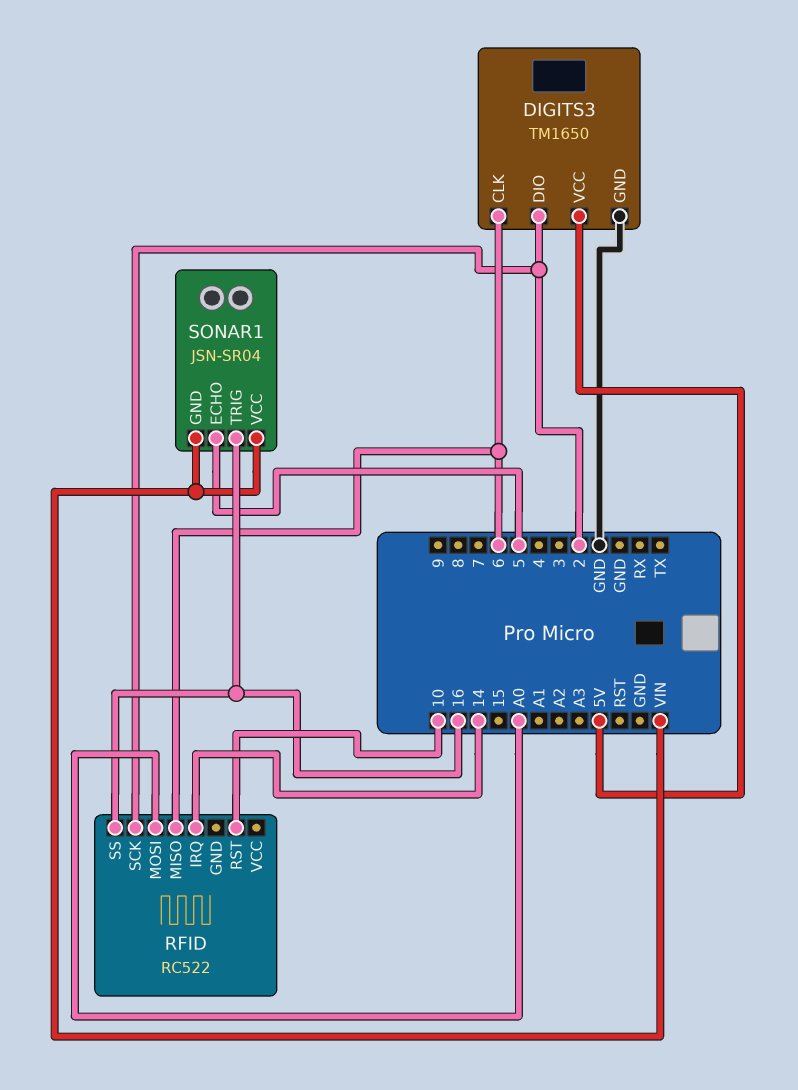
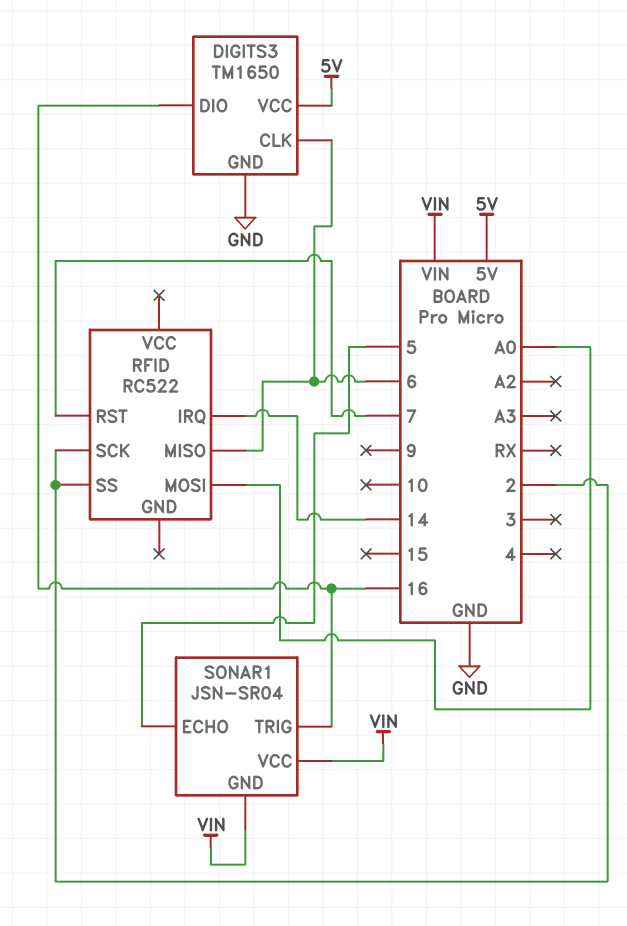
DIGITS3 pin DIO: 2 -> 16
RFID pin RST: 10 -> 7
RFID pin SS: 16 -> 2

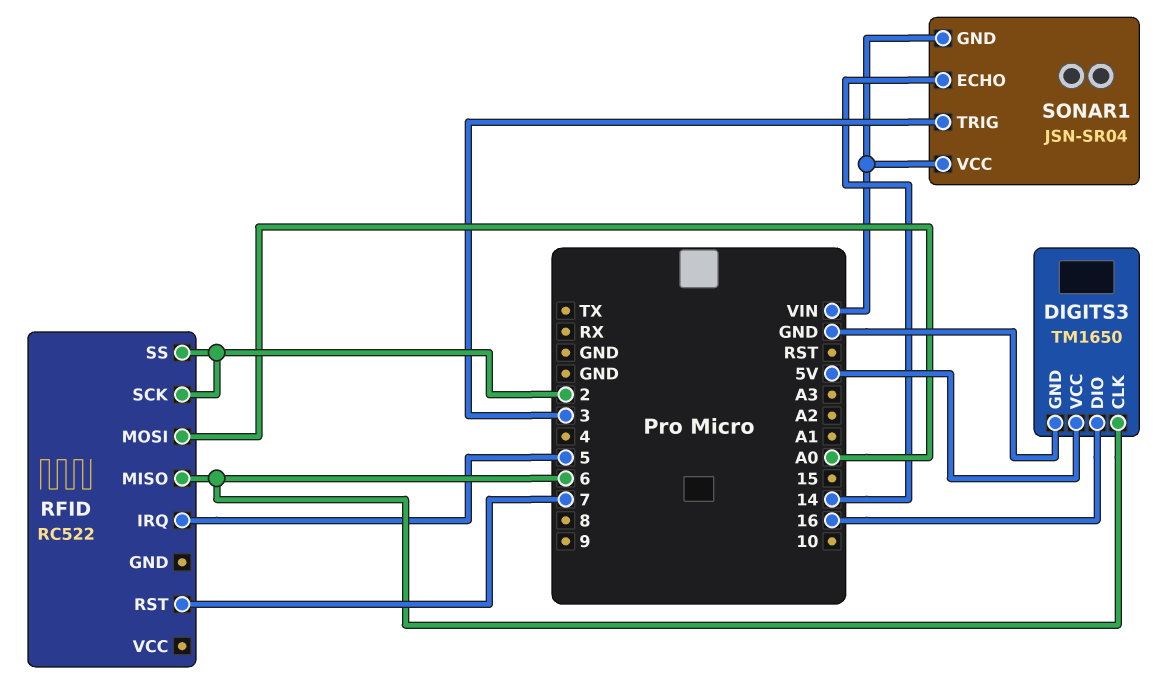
RFID pin IRQ: 14 -> 5
SONAR1 pin ECHO: 5 -> 14
SONAR1 pin TRIG: 16 -> 3

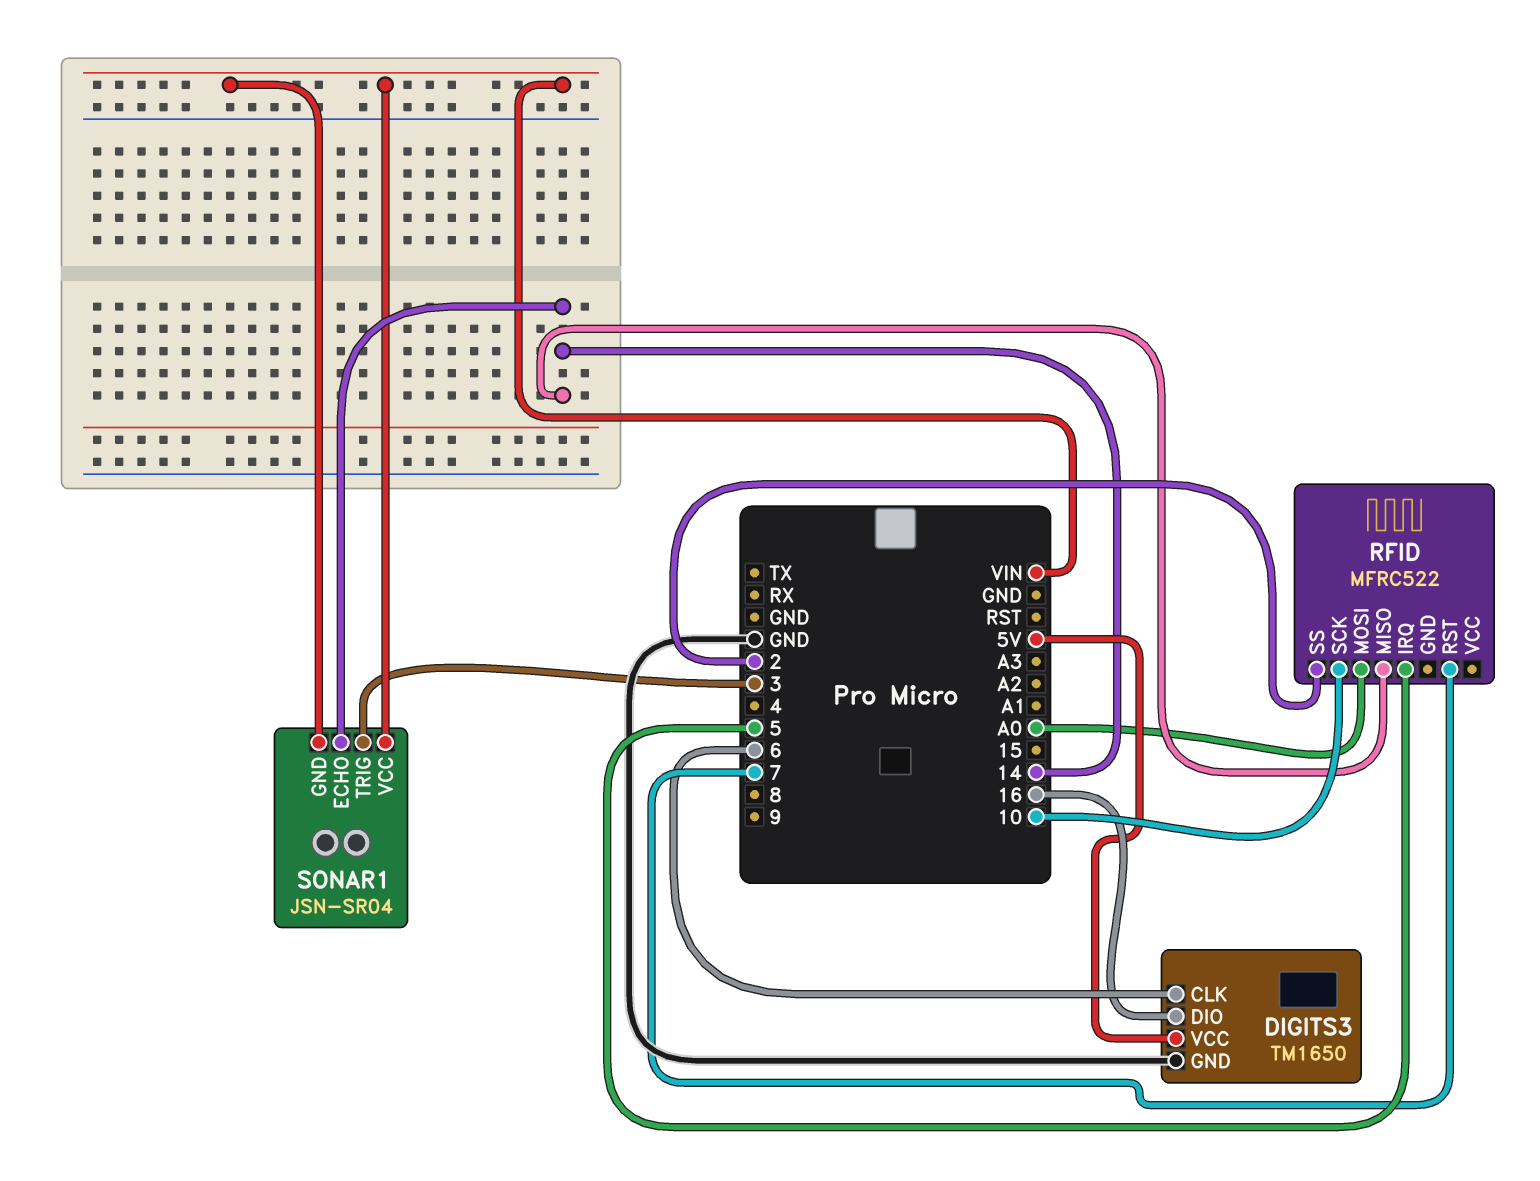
RFID: RC522 -> MFRC522
RFID pin MISO: 6 -> 14
RFID pin SCK: 2 -> 10

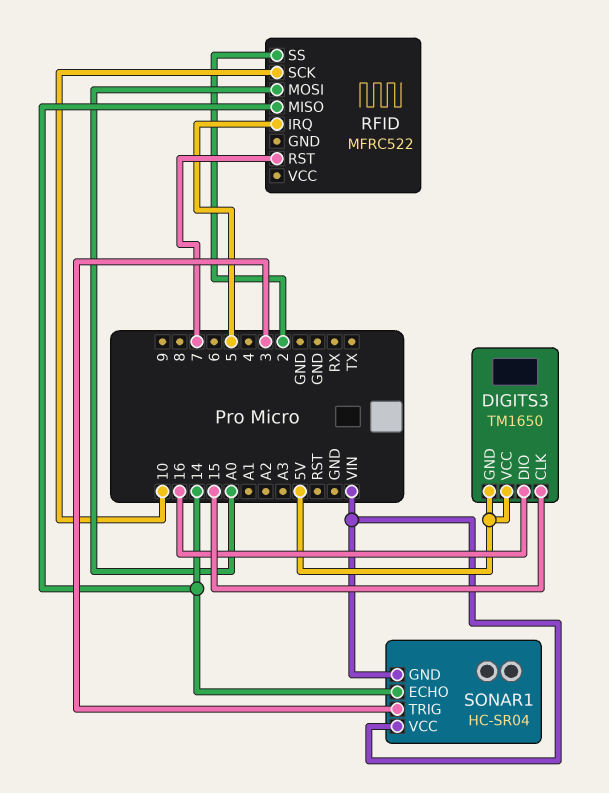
DIGITS3 pin CLK: 6 -> 15
DIGITS3 pin GND: GND -> 5V
SONAR1: JSN-SR04 -> HC-SR04

